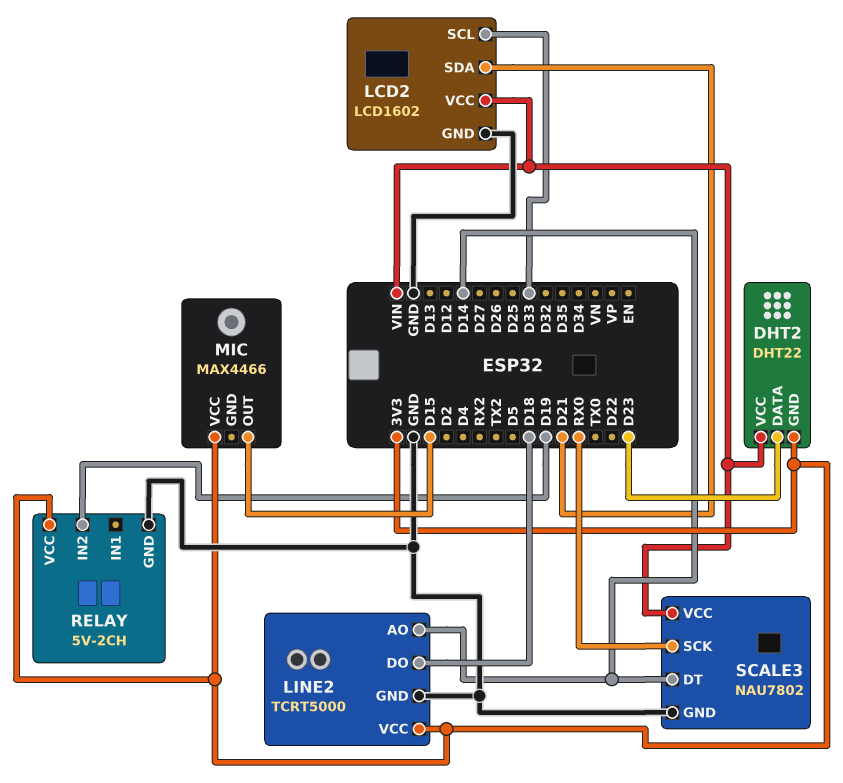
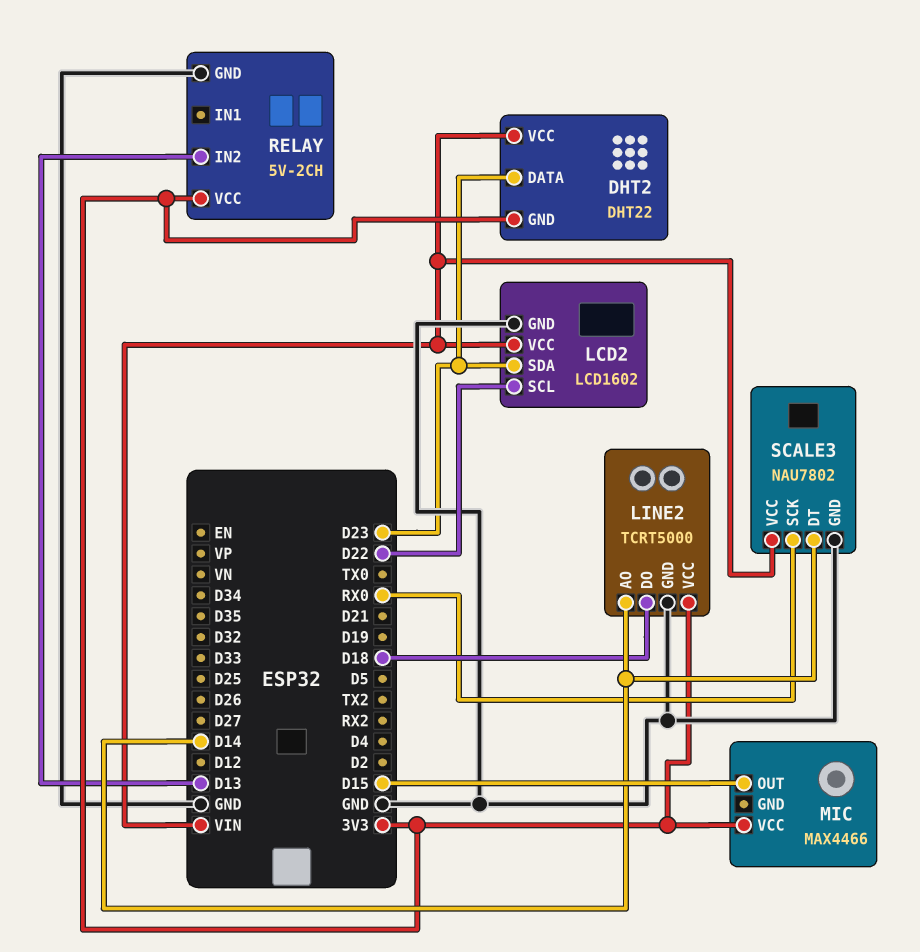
LCD2 pin SCL: D33 -> D22
LCD2 pin SDA: D21 -> D23
RELAY pin IN2: D19 -> D13

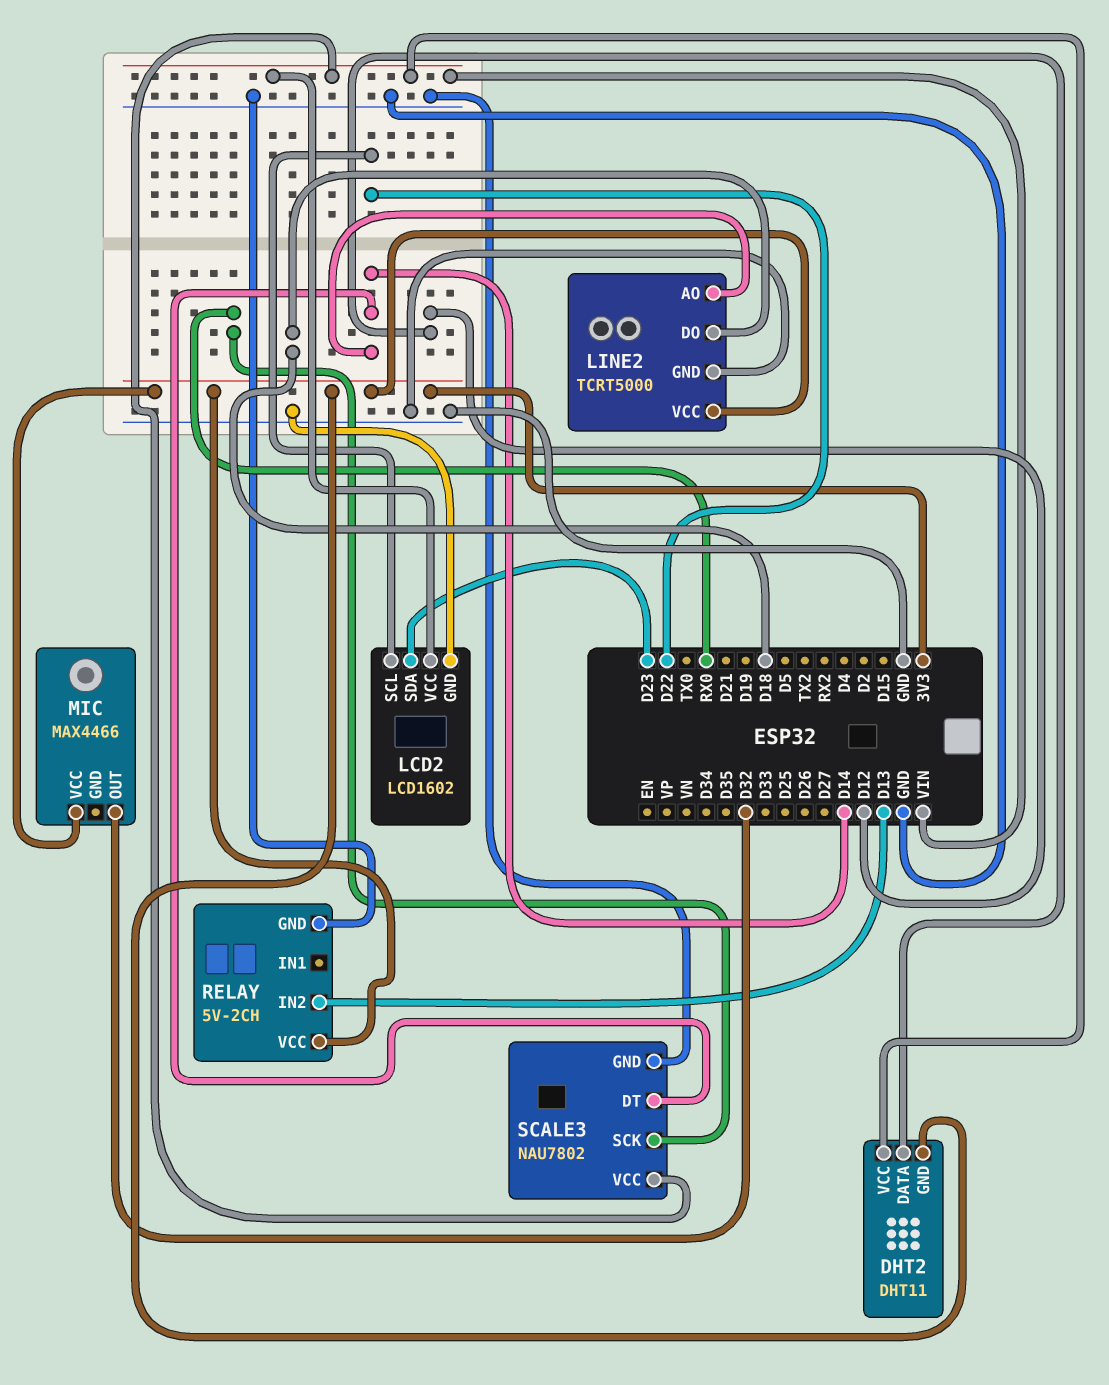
DHT2: DHT22 -> DHT11
DHT2 pin DATA: D23 -> D12
MIC pin OUT: D15 -> D32

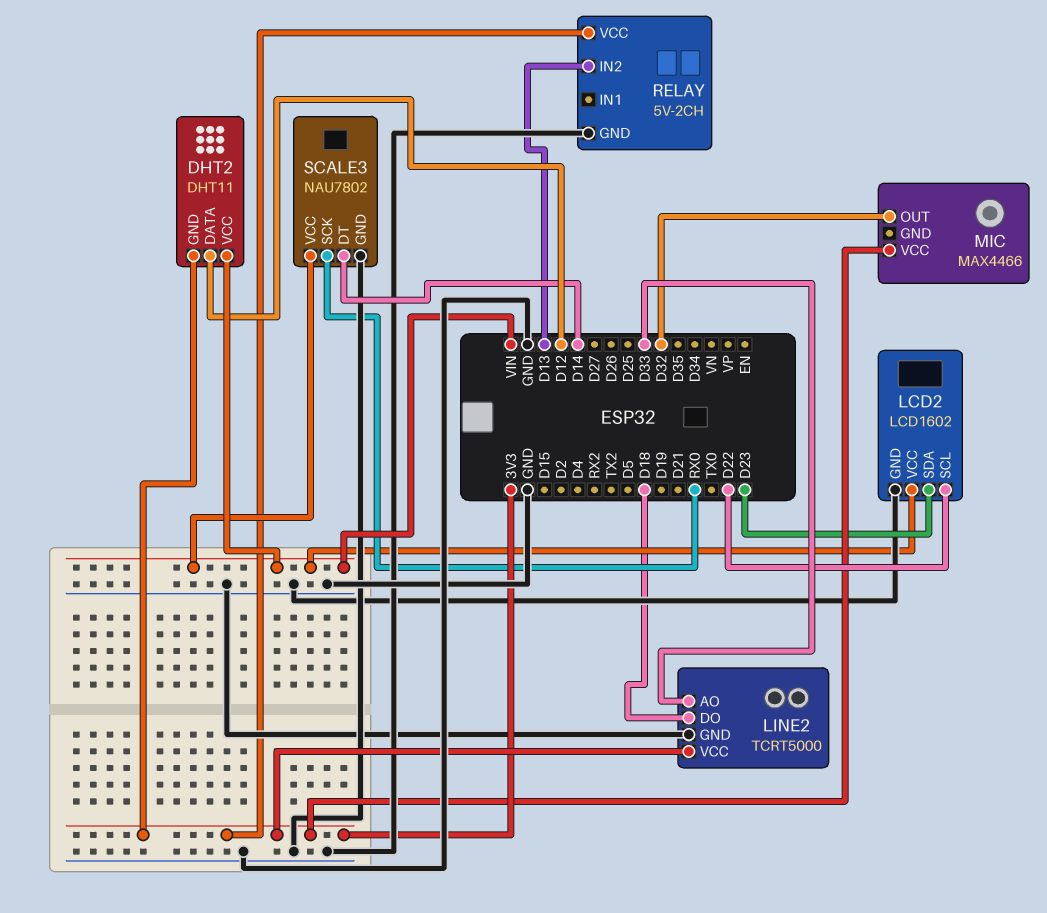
LINE2 pin AO: D14 -> D33

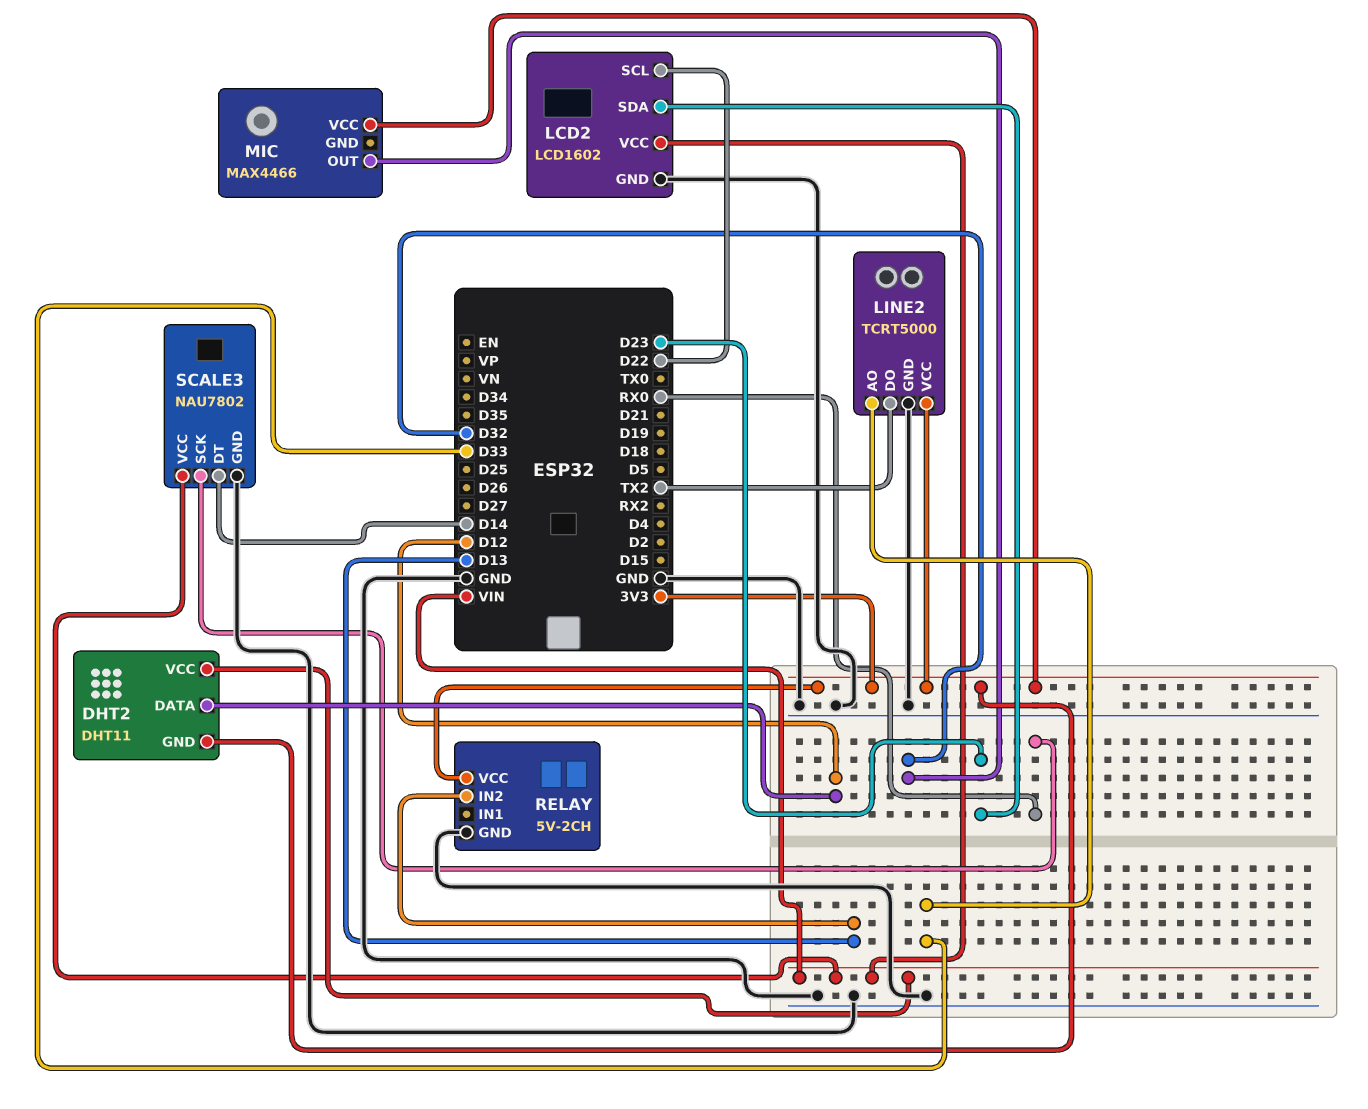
LINE2 pin DO: D18 -> TX2

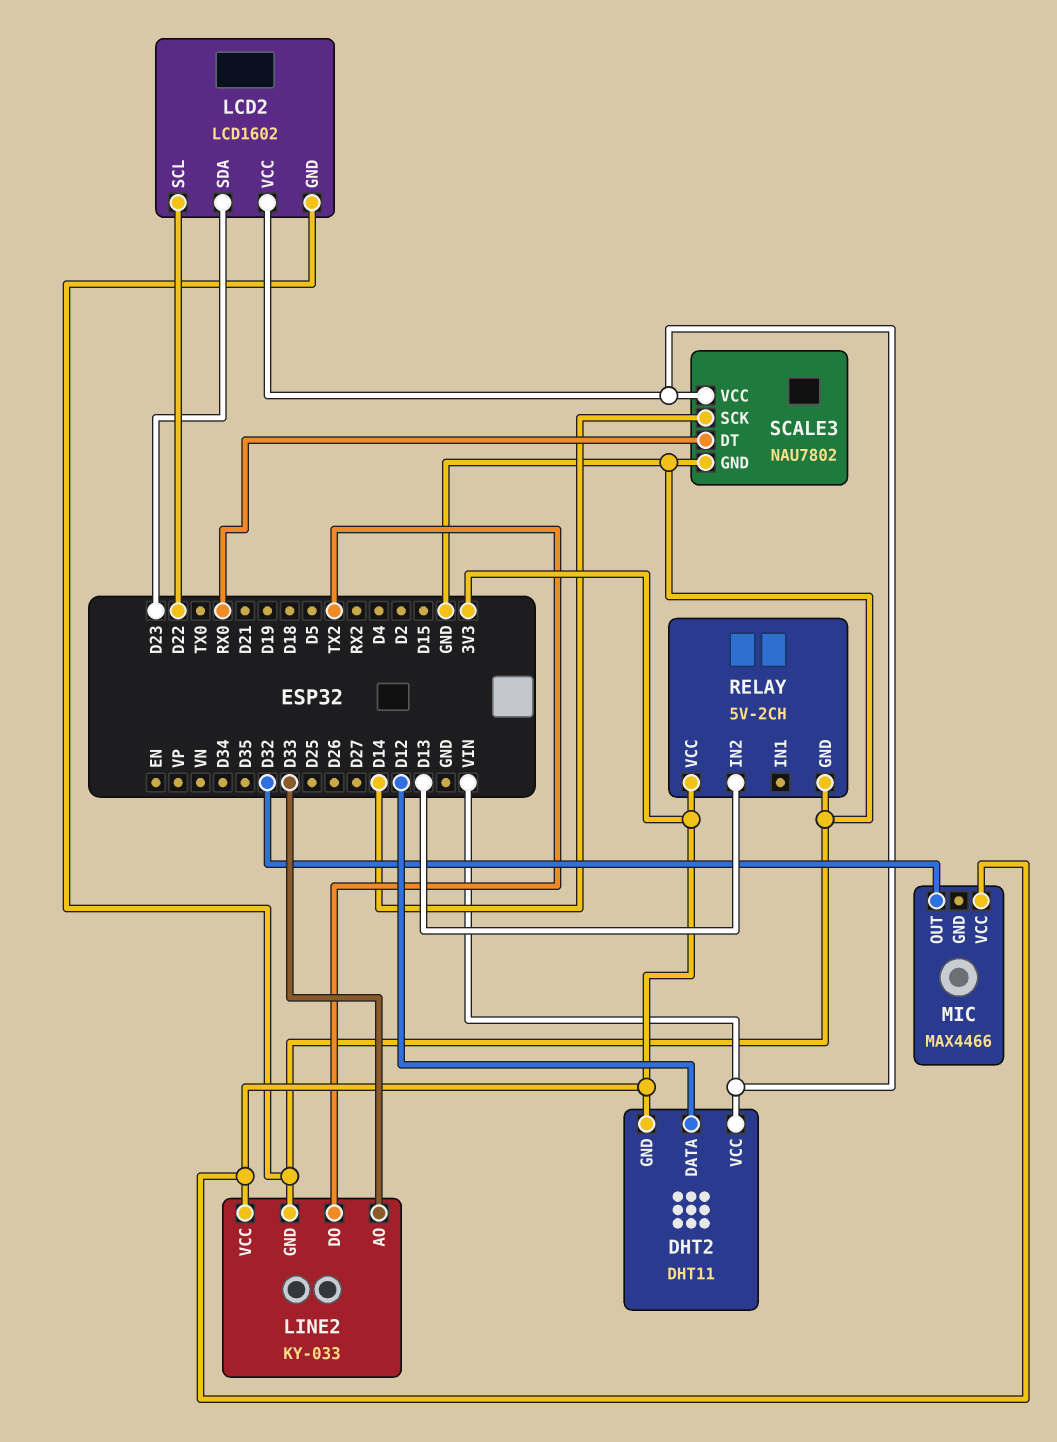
LINE2: TCRT5000 -> KY-033
SCALE3 pin DT: D14 -> RX0
SCALE3 pin SCK: RX0 -> D14

